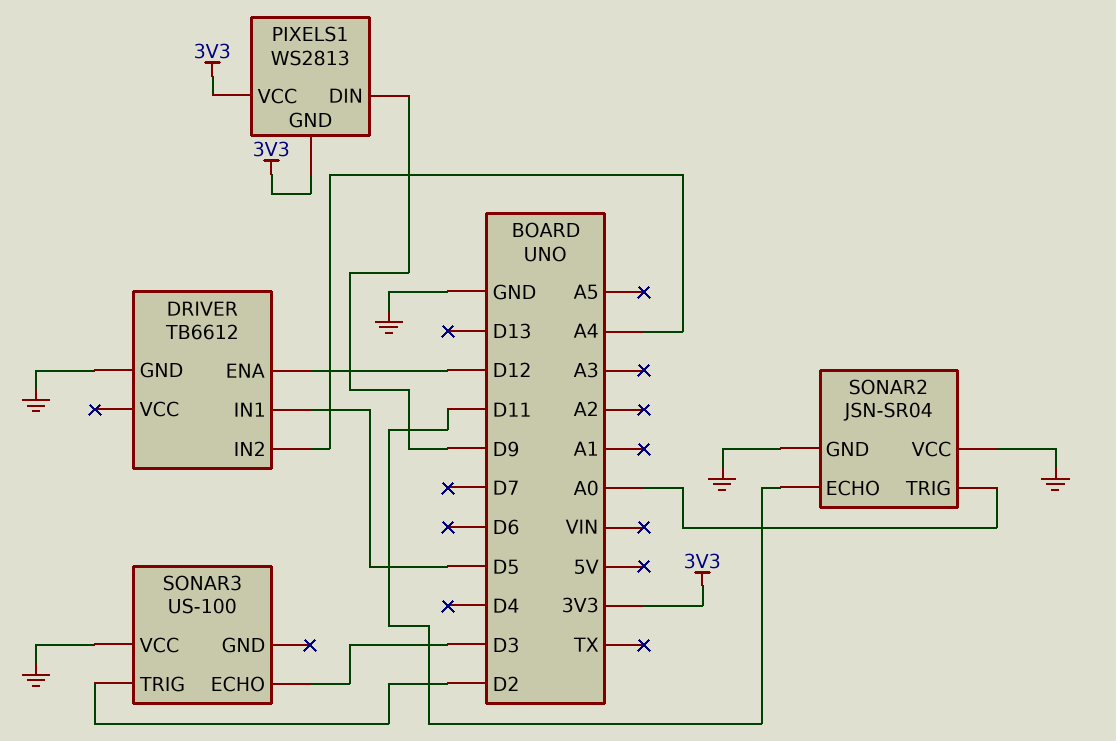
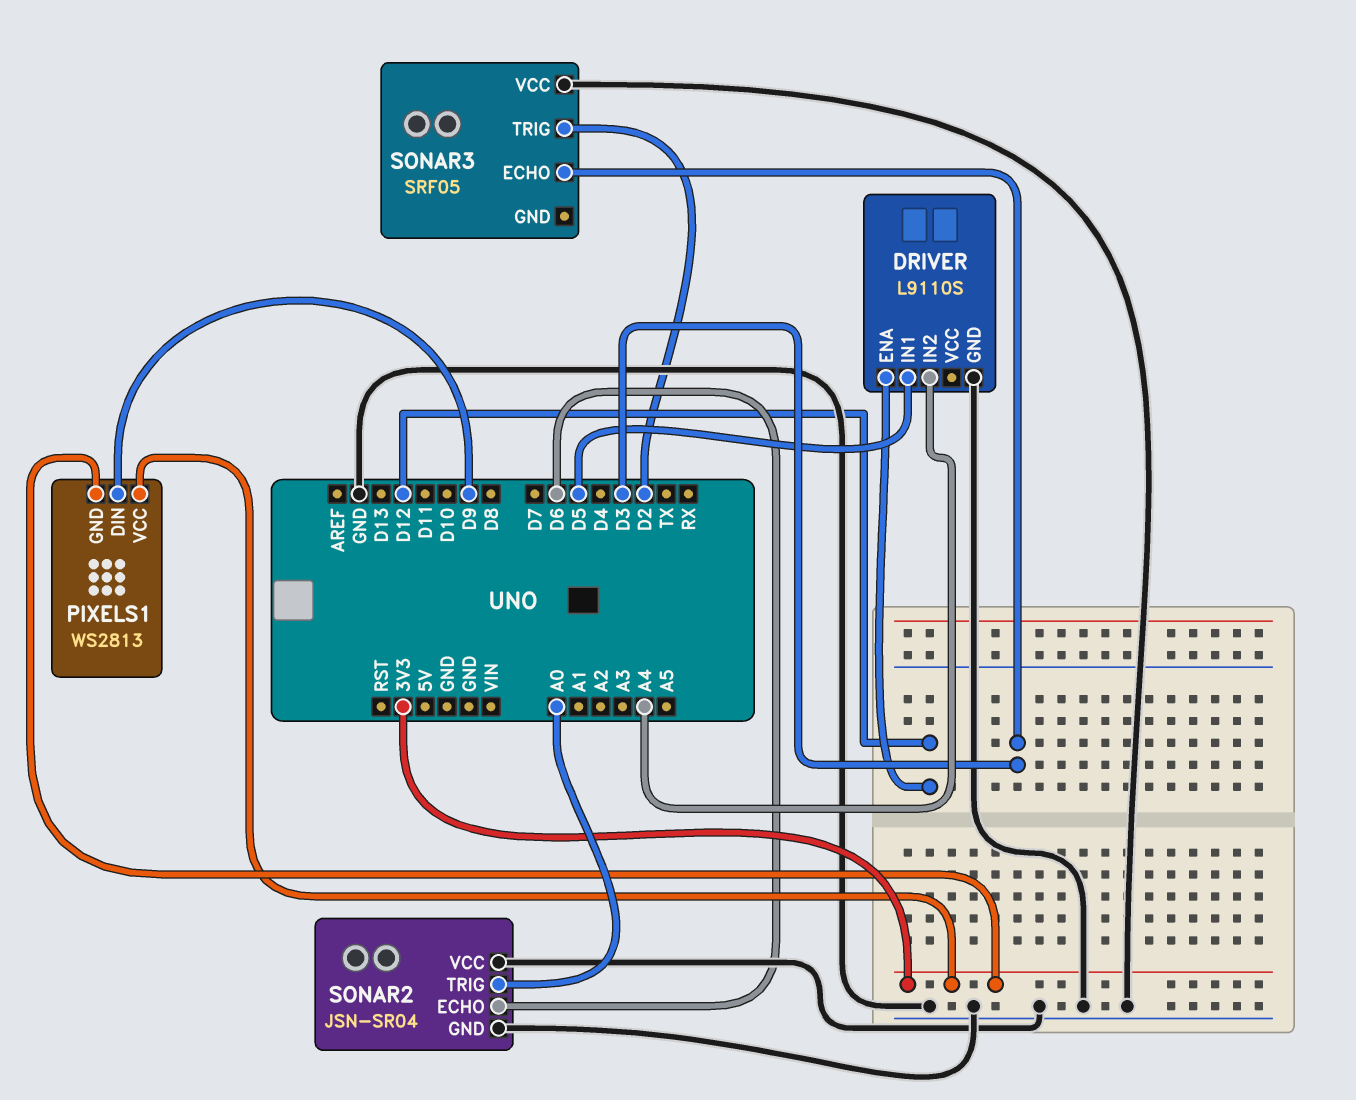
DRIVER: TB6612 -> L9110S
SONAR2 pin ECHO: D11 -> D6
SONAR3: US-100 -> SRF05

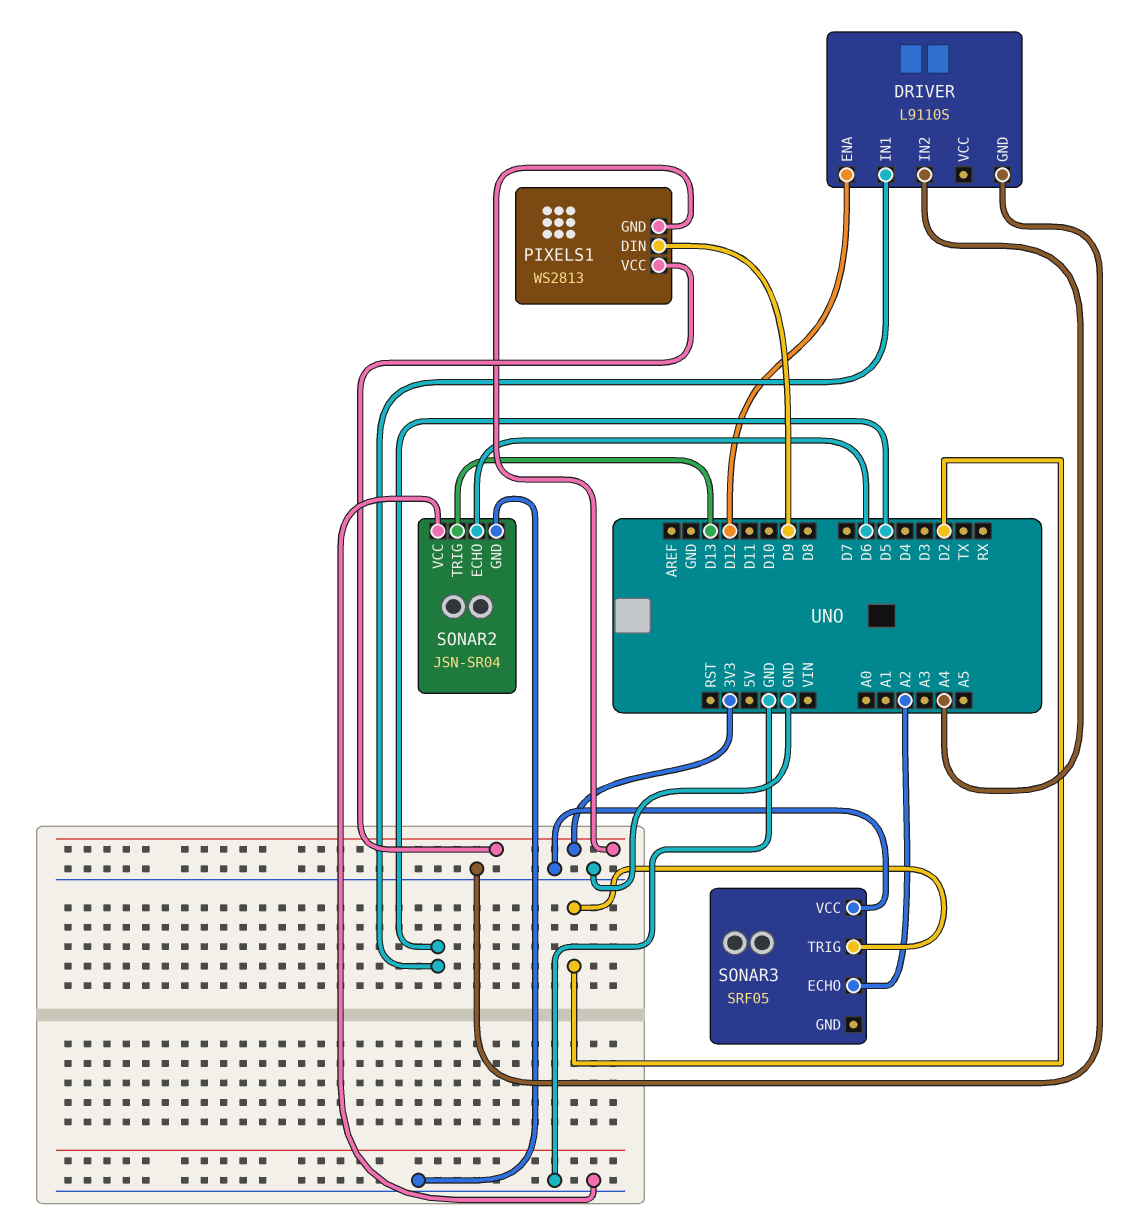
SONAR2 pin TRIG: A0 -> D13
SONAR3 pin ECHO: D3 -> A2

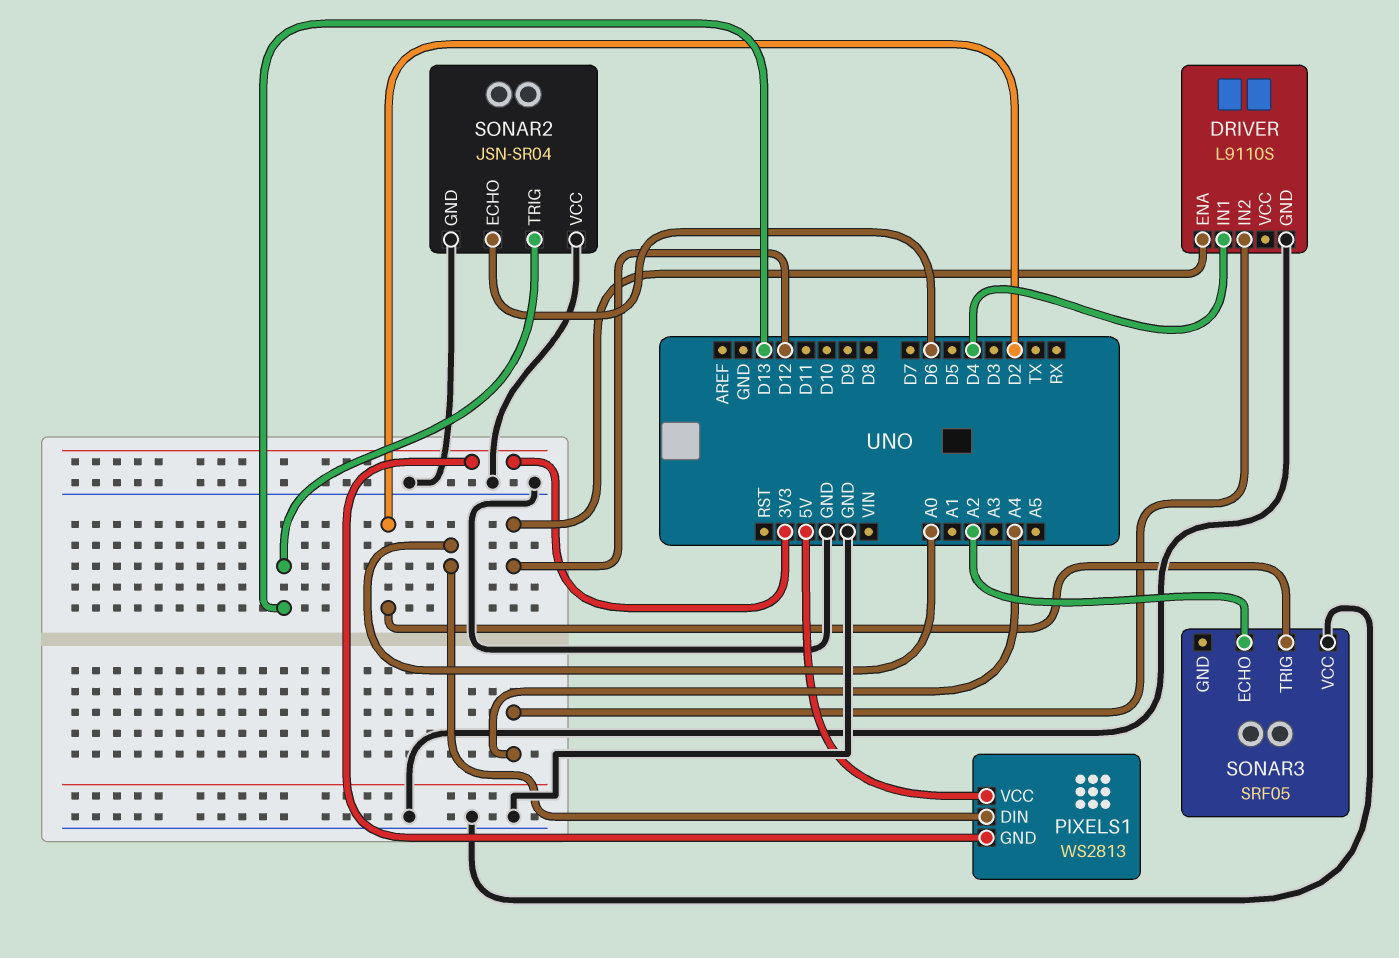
DRIVER pin IN1: D5 -> D4
PIXELS1 pin DIN: D9 -> A0
PIXELS1 pin VCC: 3V3 -> 5V

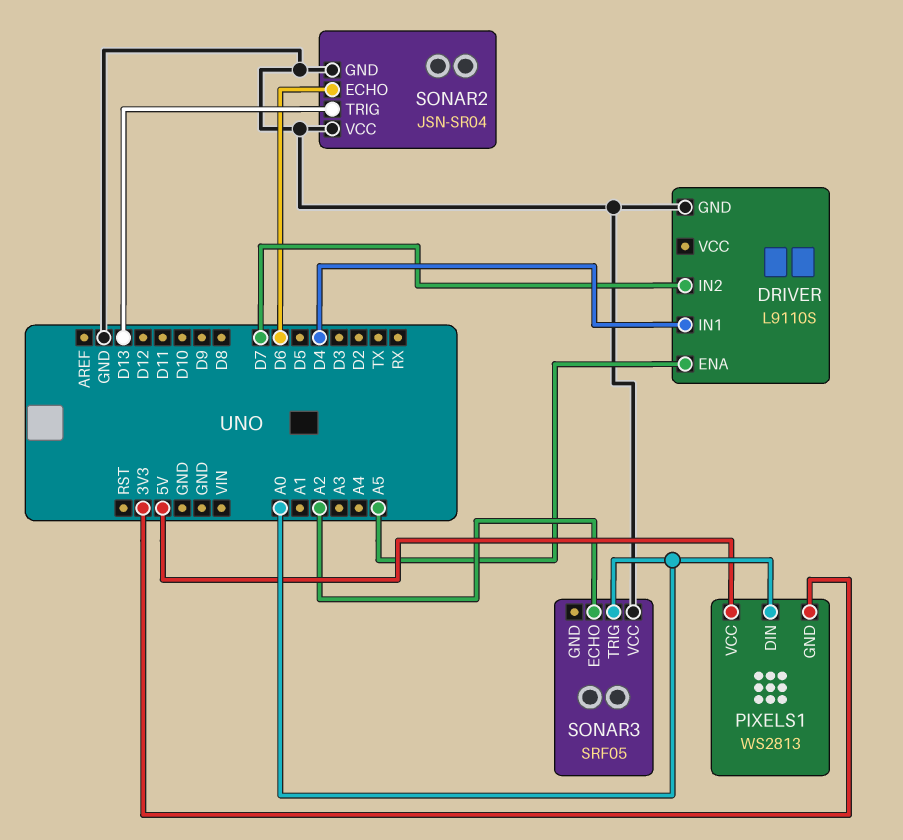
DRIVER pin ENA: D12 -> A5
DRIVER pin IN2: A4 -> D7
SONAR3 pin TRIG: D2 -> A0

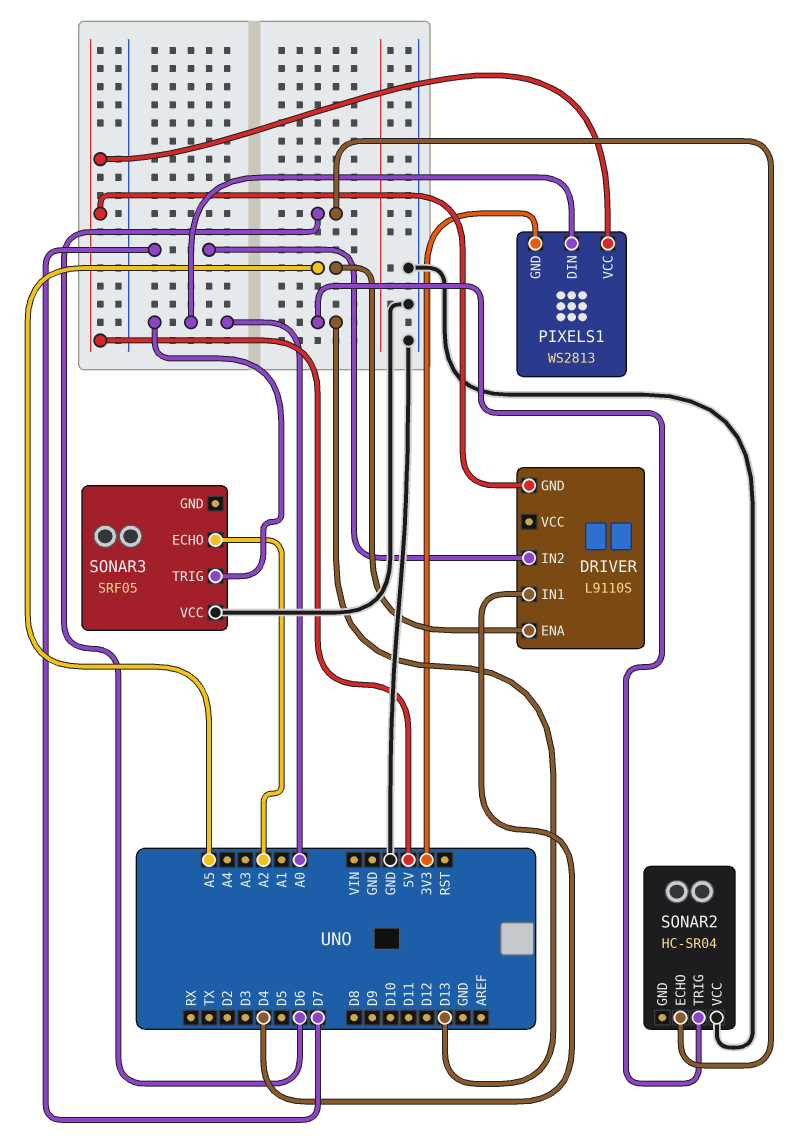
DRIVER pin GND: GND -> 5V
SONAR2: JSN-SR04 -> HC-SR04
SONAR2 pin GND: GND -> none

